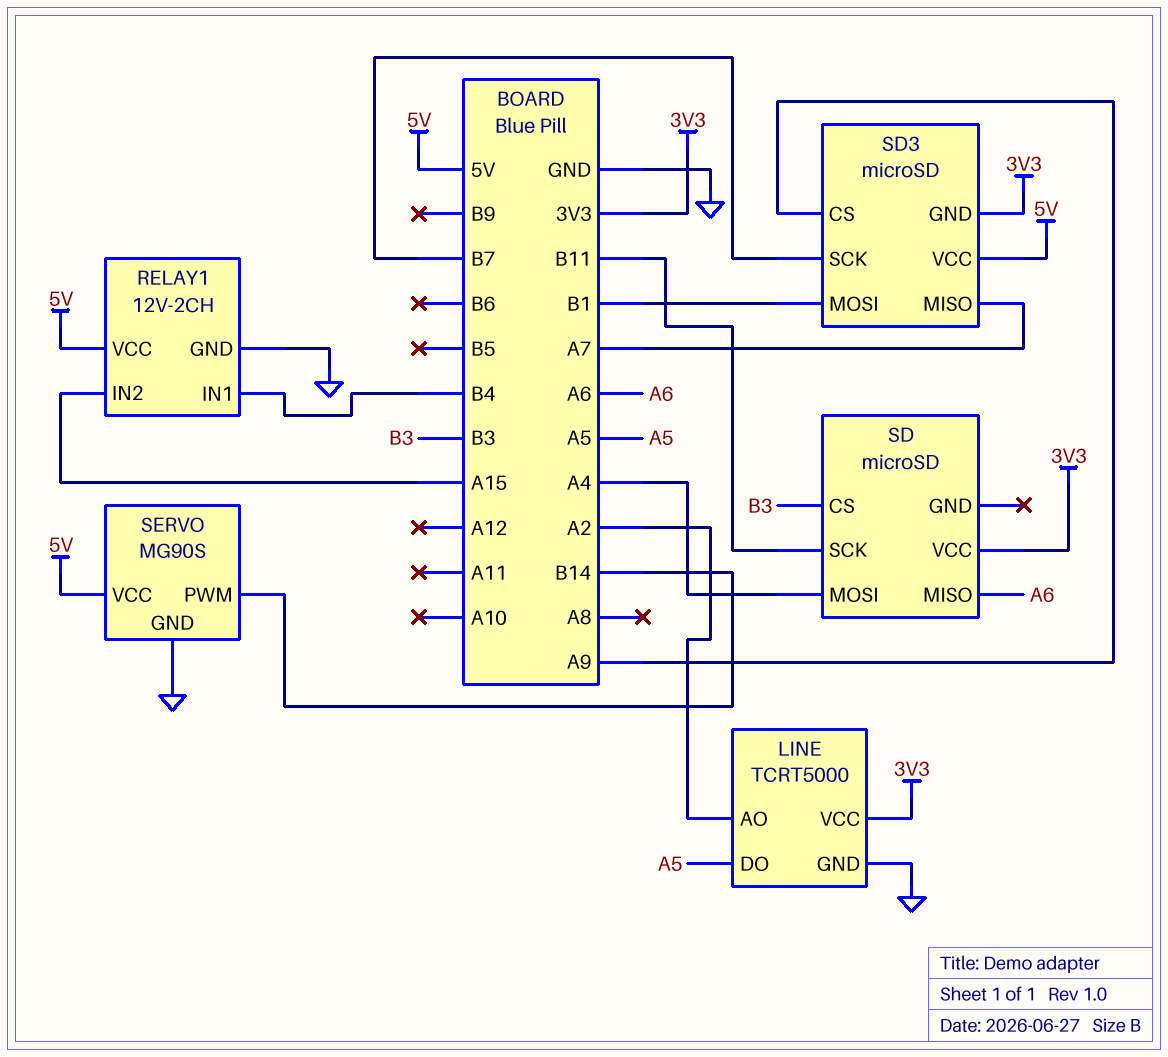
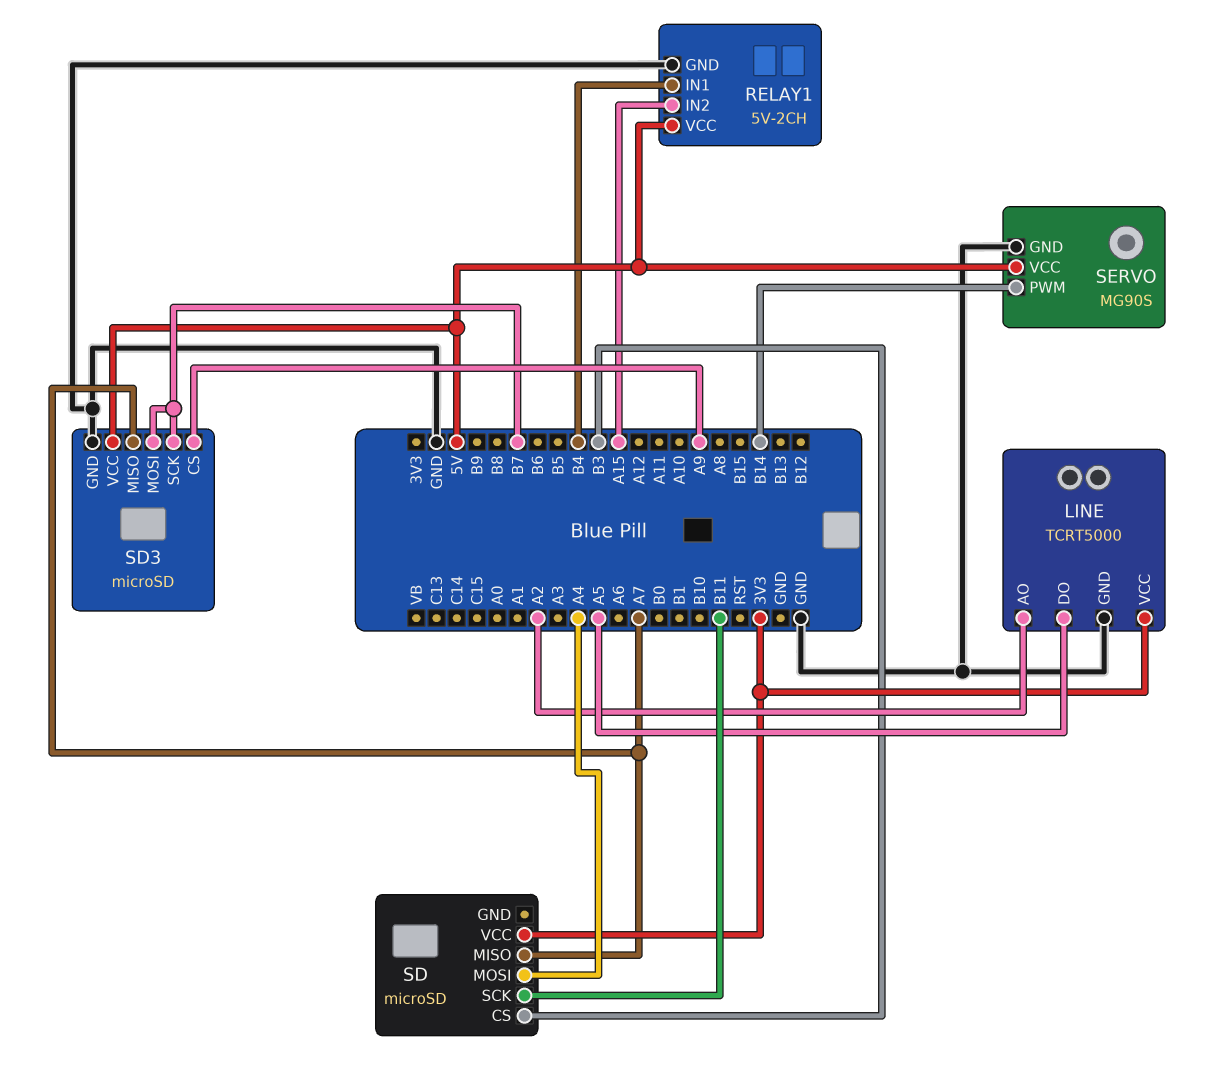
RELAY1: 12V-2CH -> 5V-2CH
SD pin MISO: A6 -> A7
SD3 pin GND: 3V3 -> GND
SD3 pin MOSI: B1 -> B7

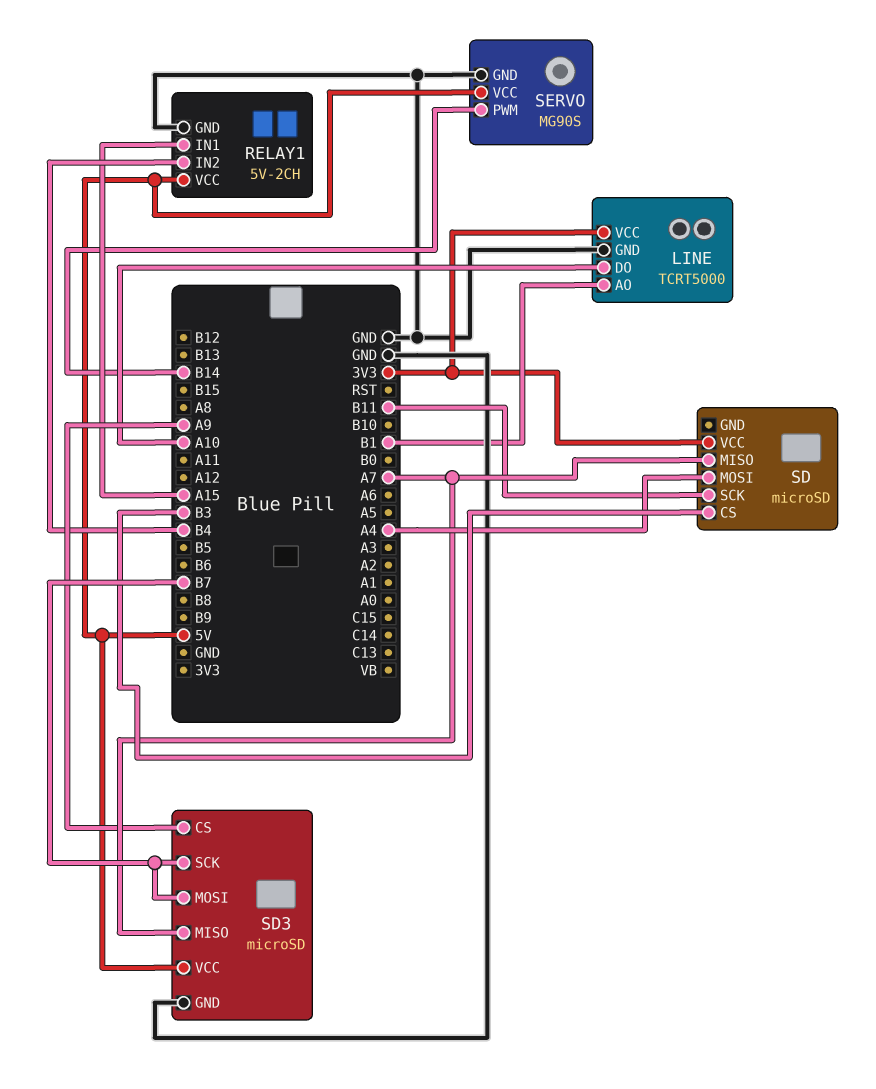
LINE pin AO: A2 -> B1
LINE pin DO: A5 -> A10
RELAY1 pin IN1: B4 -> A15
RELAY1 pin IN2: A15 -> B4

